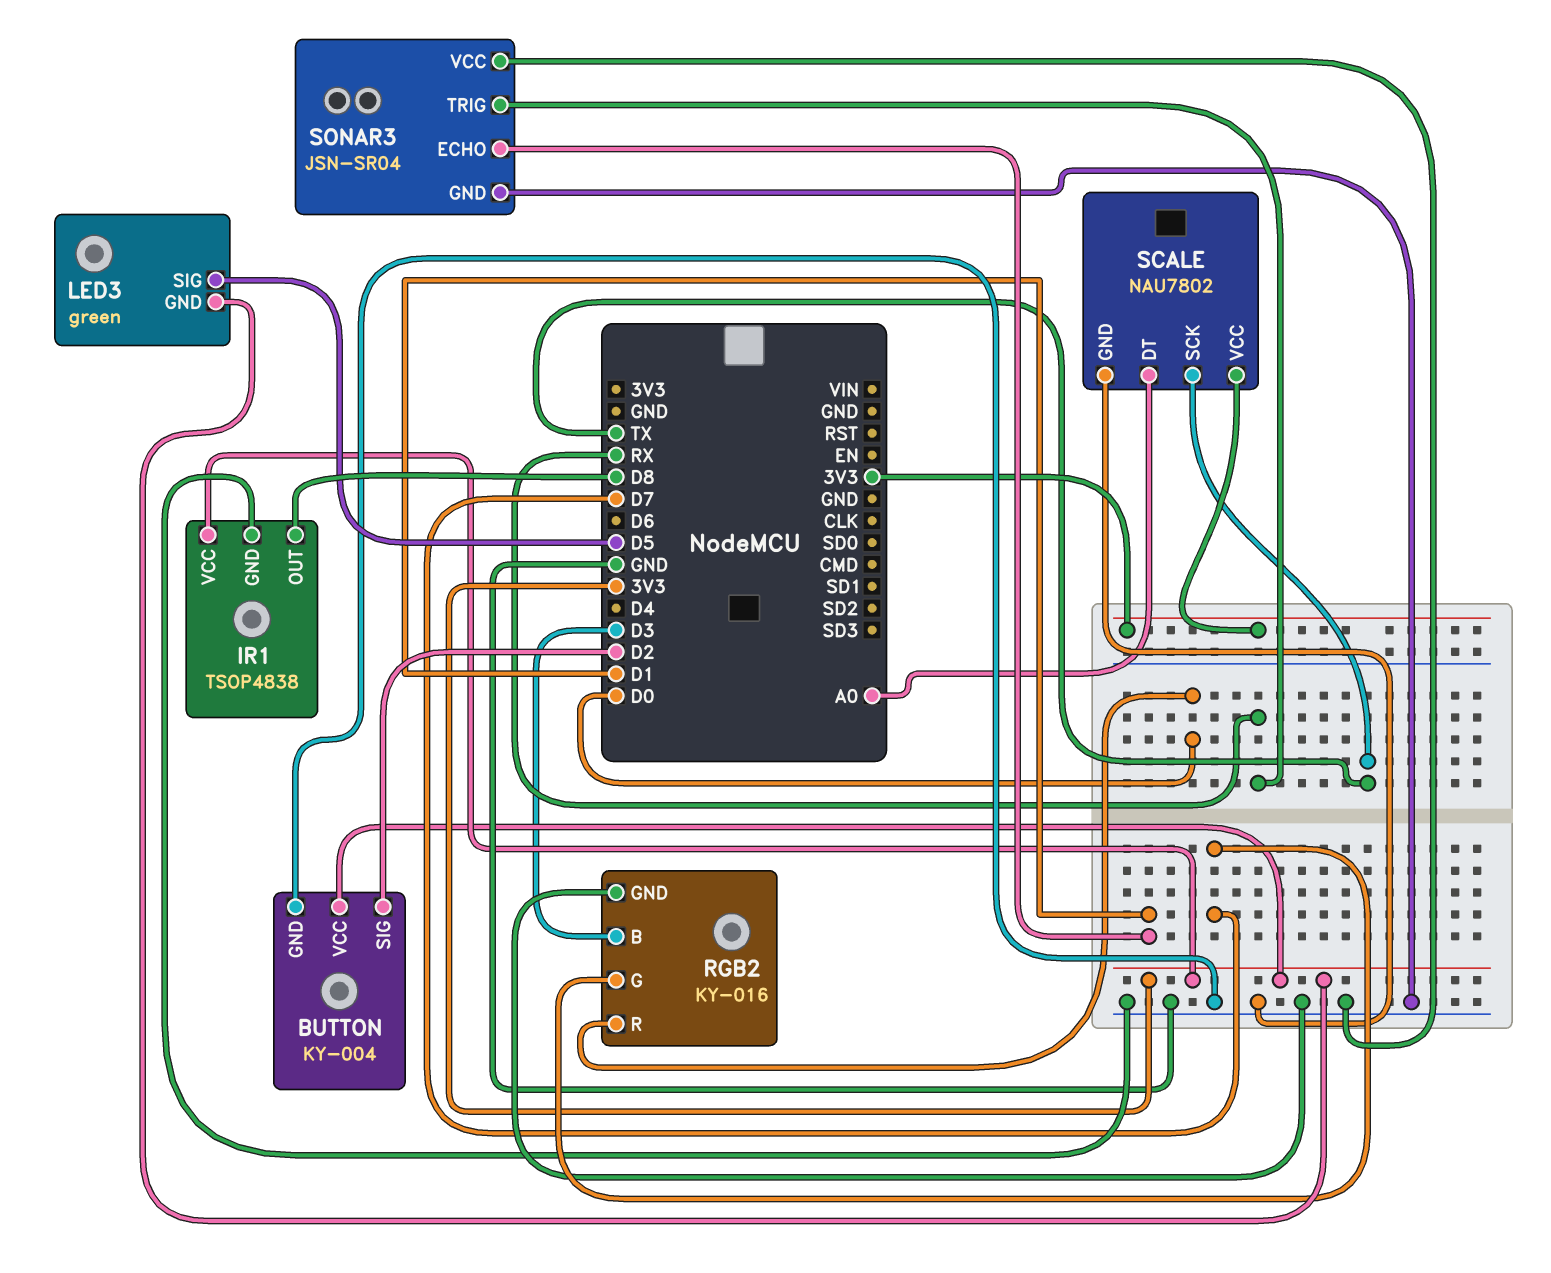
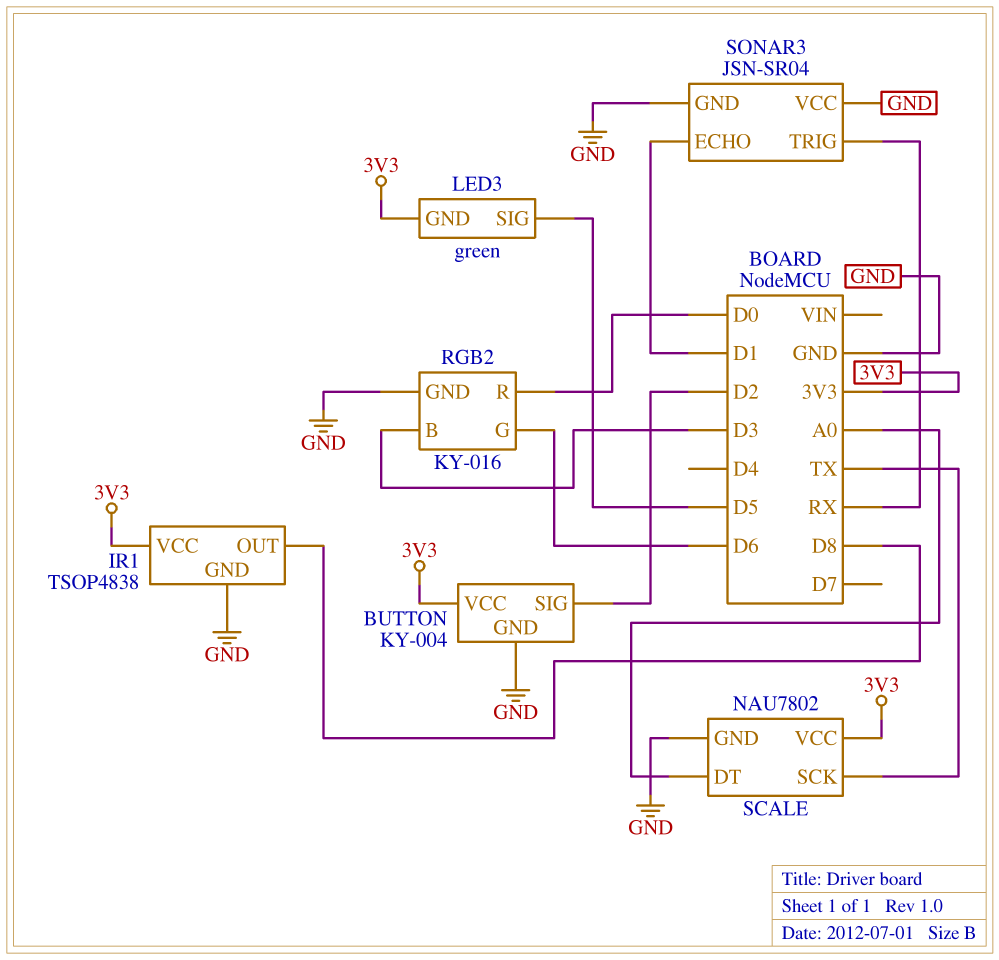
RGB2 pin G: D7 -> D6

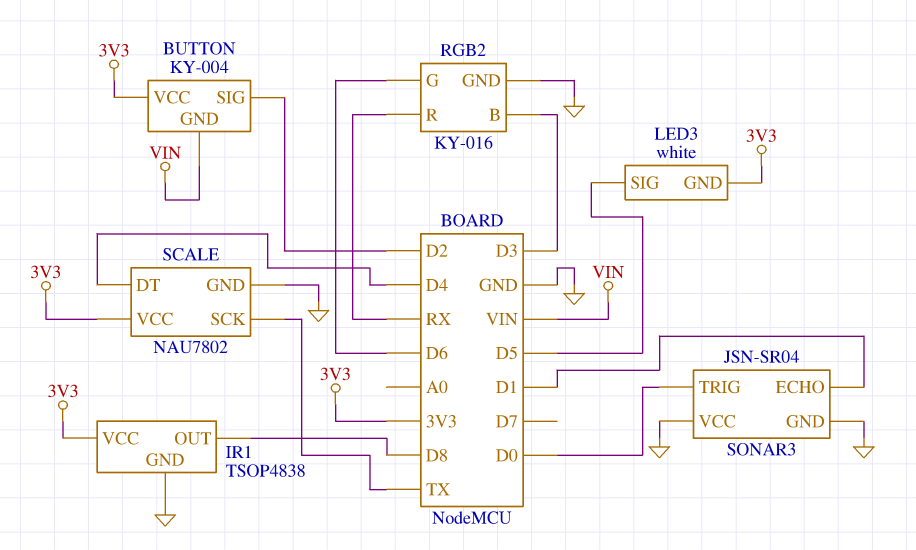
BUTTON pin GND: GND -> VIN
LED3: green -> white
RGB2 pin R: D0 -> RX
SCALE pin DT: A0 -> D4
SONAR3 pin TRIG: RX -> D0

